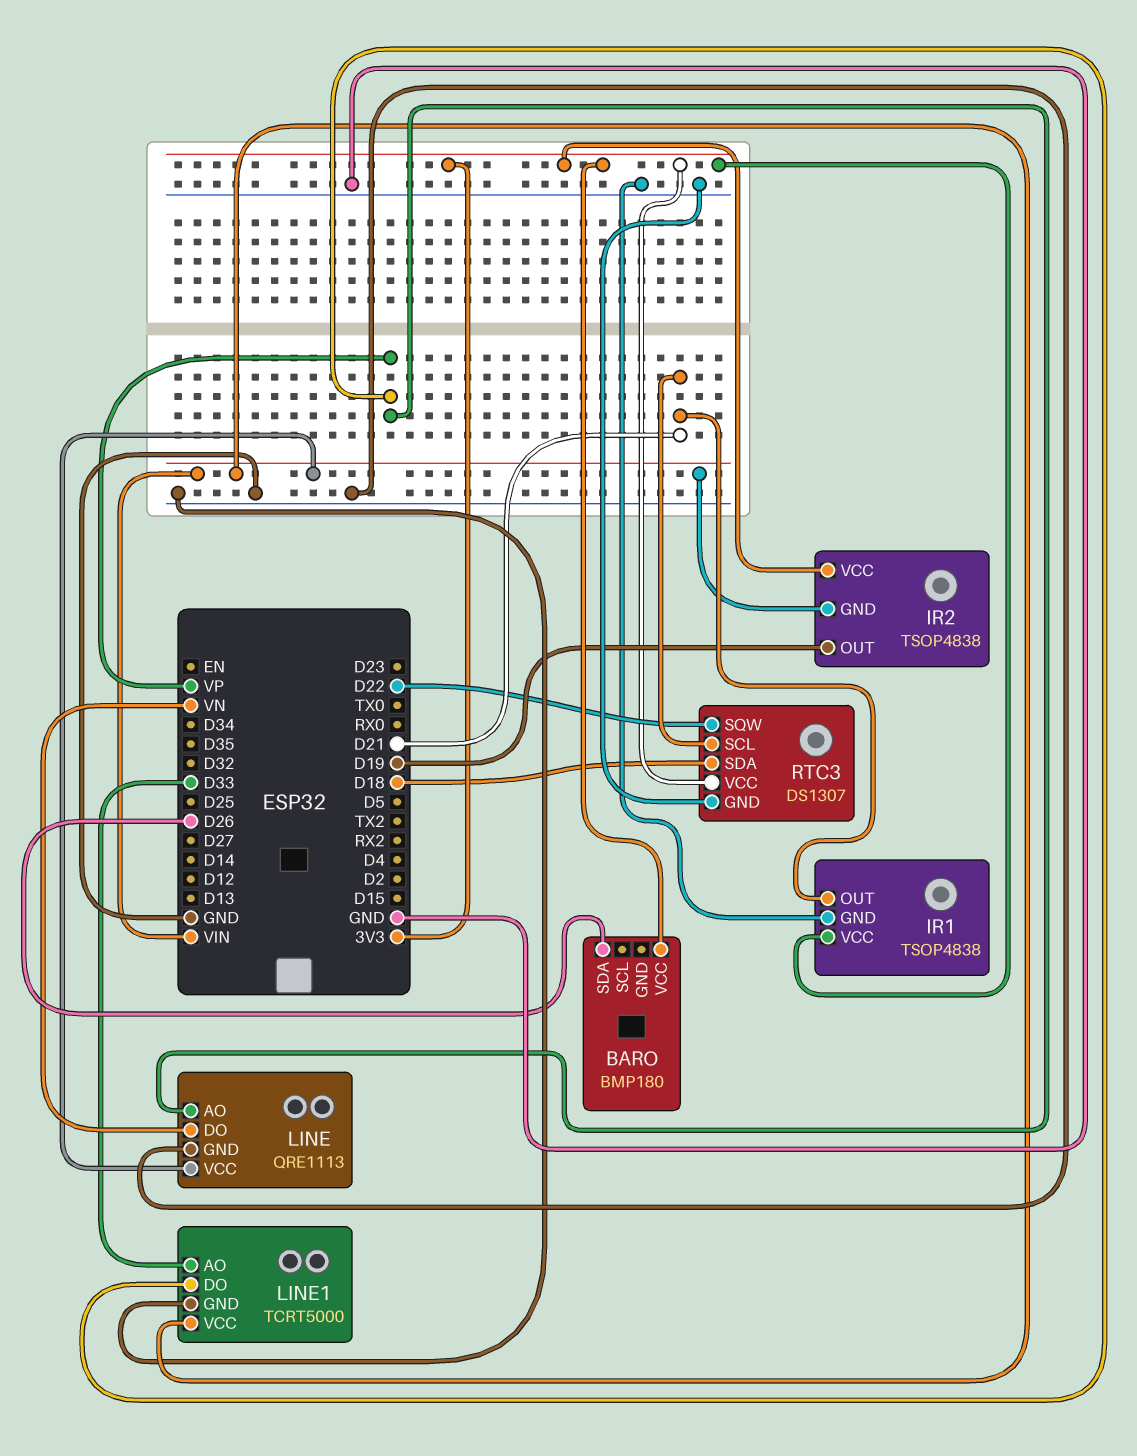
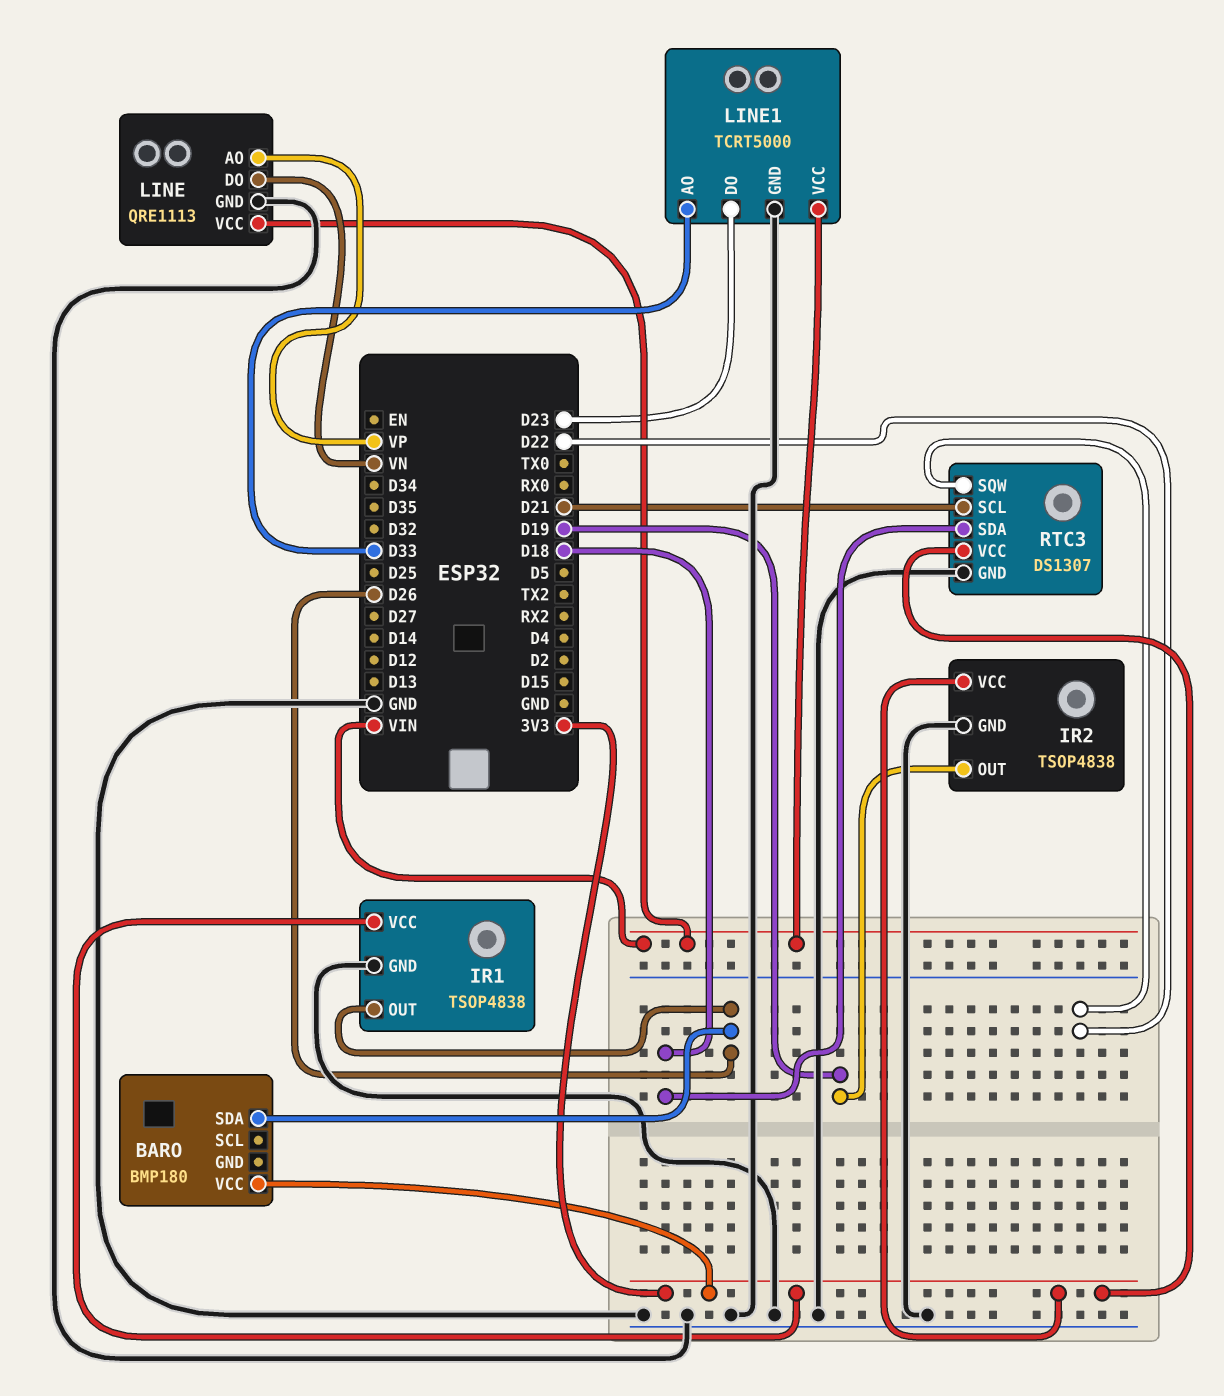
IR1 pin OUT: D21 -> D26
IR2 pin GND: VIN -> GND
LINE1 pin DO: VP -> D23

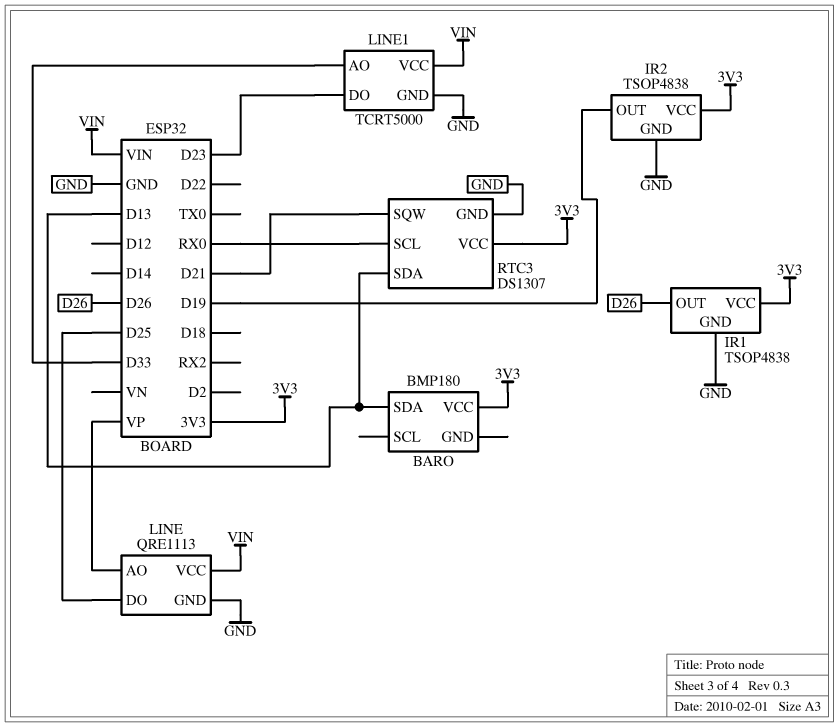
BARO pin SDA: D26 -> D13
LINE pin DO: VN -> D25
RTC3 pin SCL: D21 -> RX0
RTC3 pin SDA: D18 -> D13
RTC3 pin SQW: D22 -> D21

